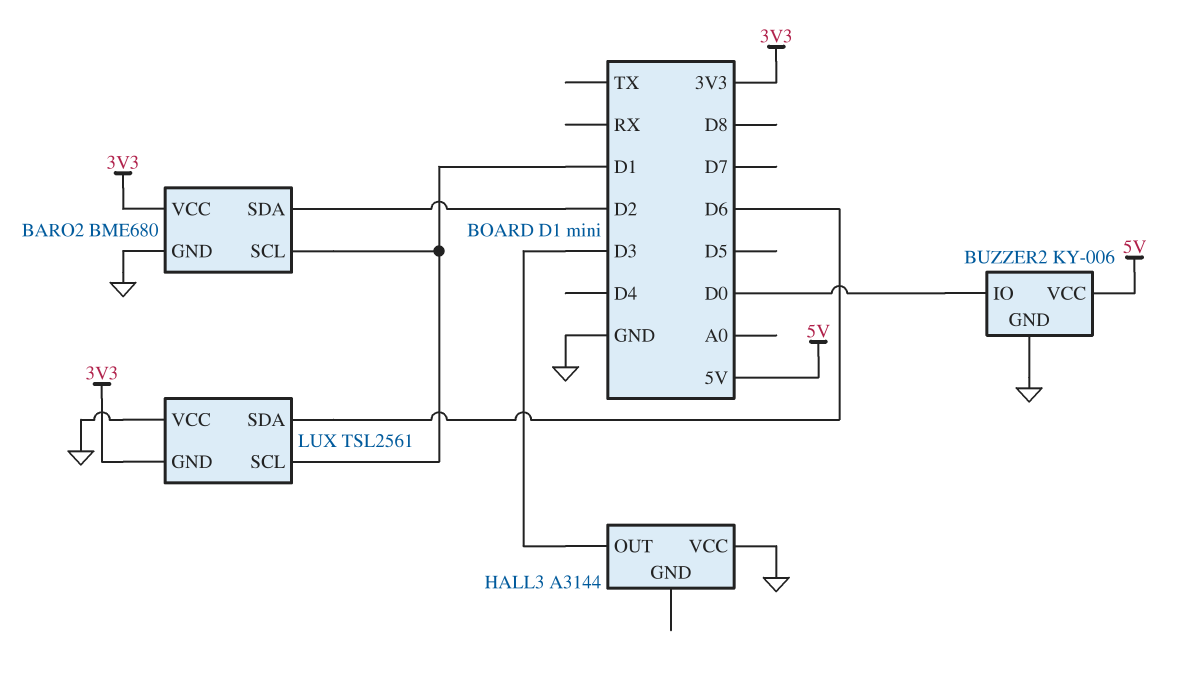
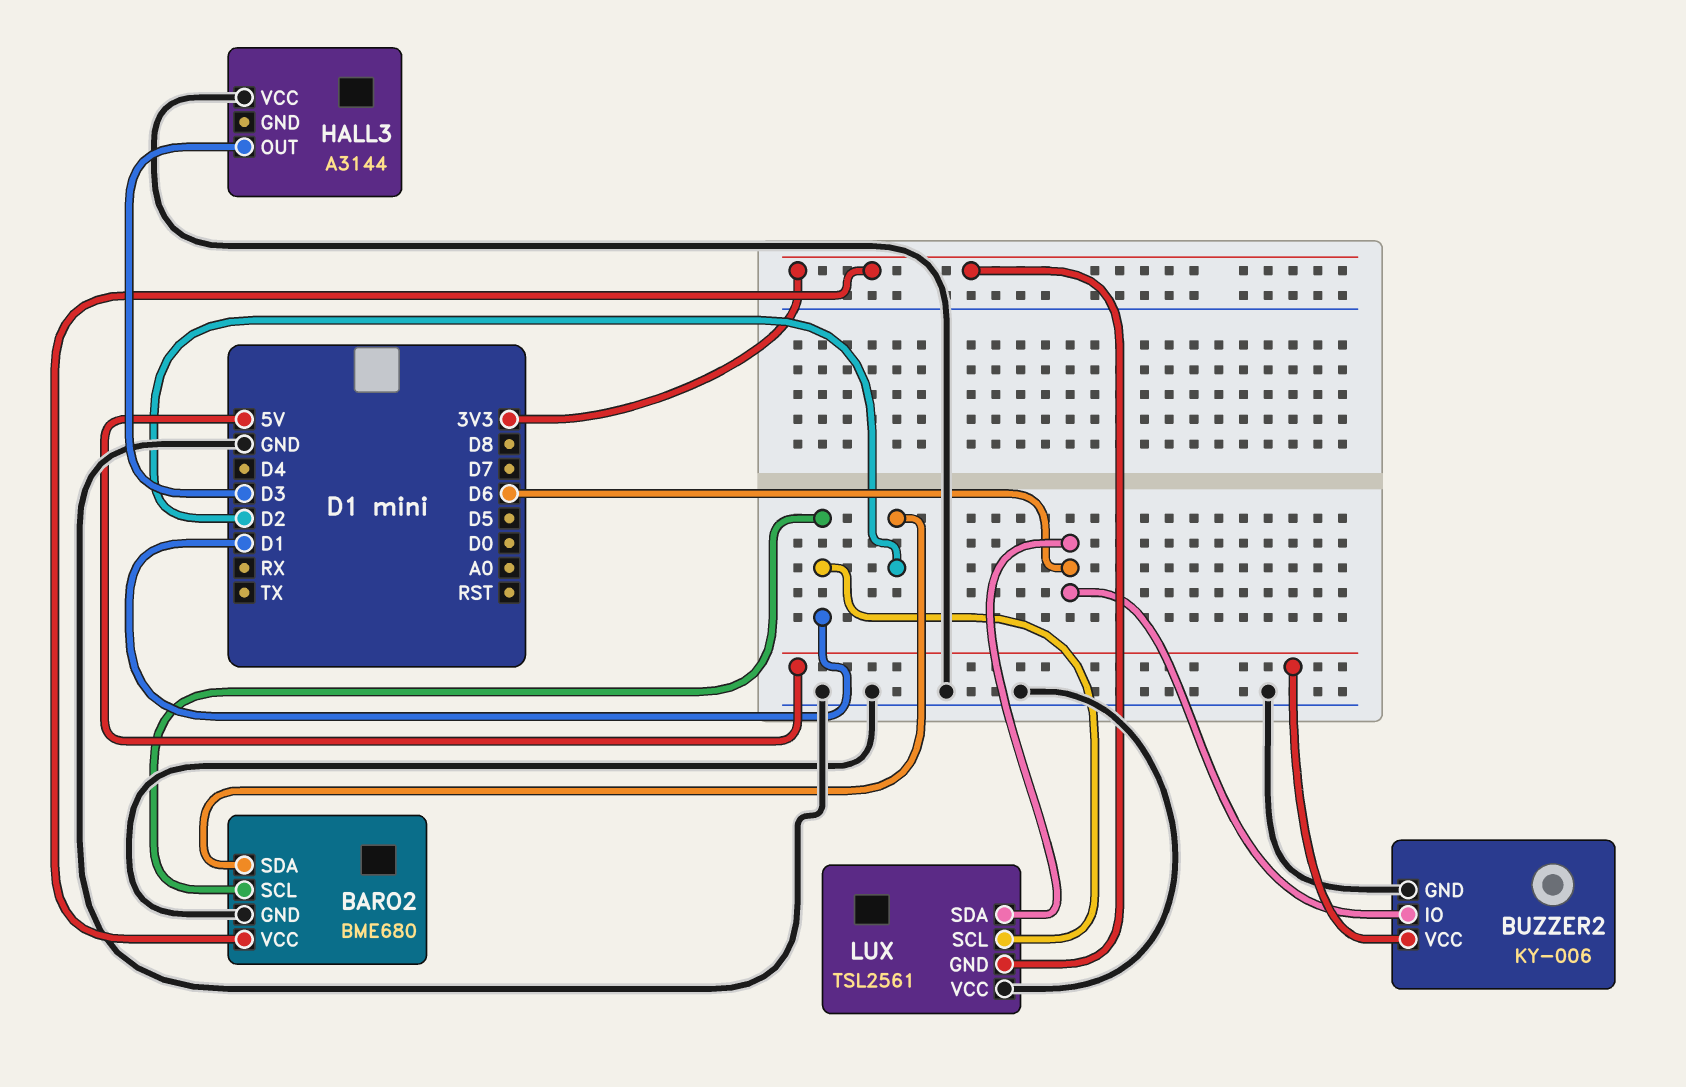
BUZZER2 pin IO: D0 -> D6

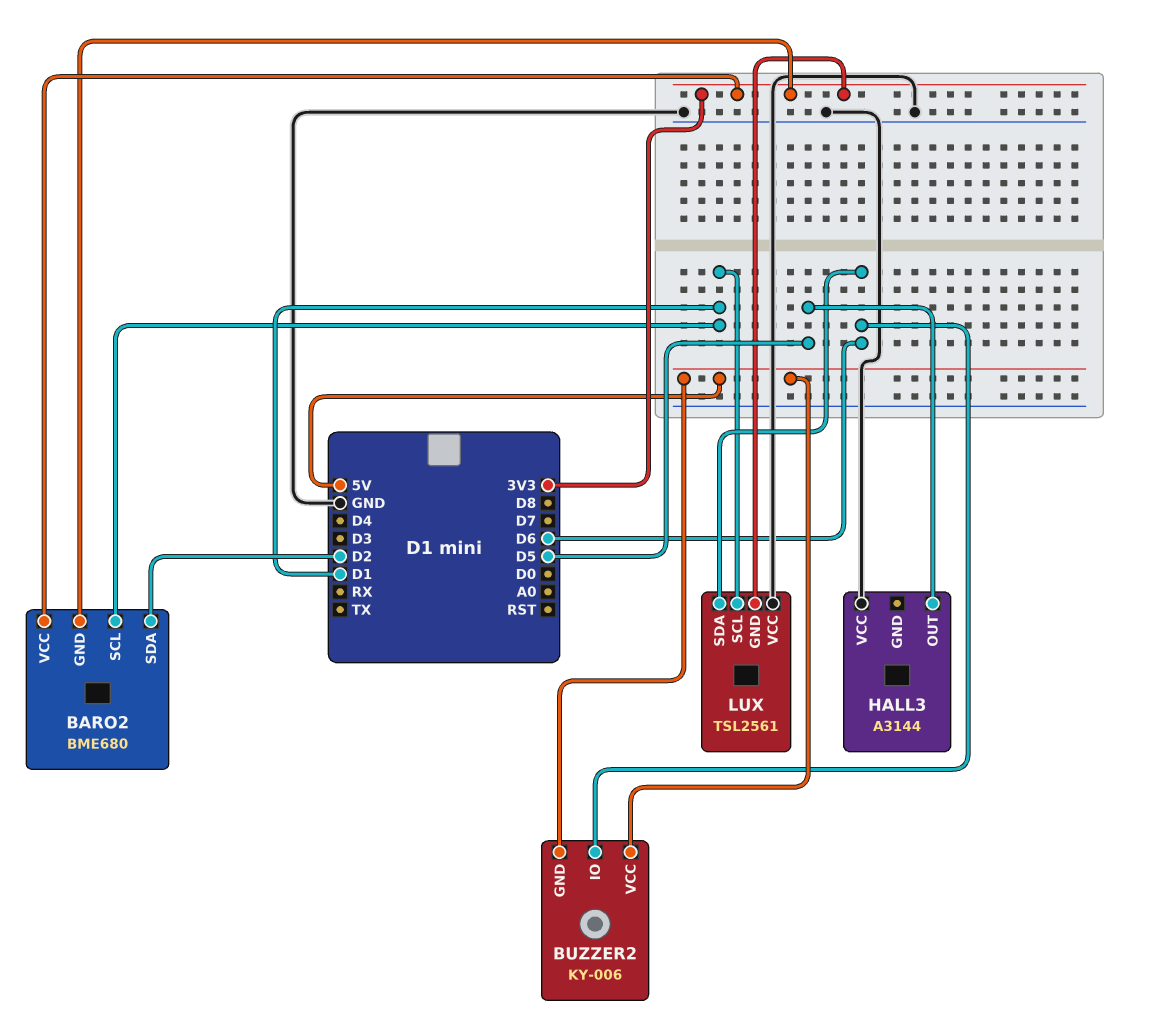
BARO2 pin GND: GND -> 3V3
BUZZER2 pin GND: GND -> 5V
HALL3 pin OUT: D3 -> D5

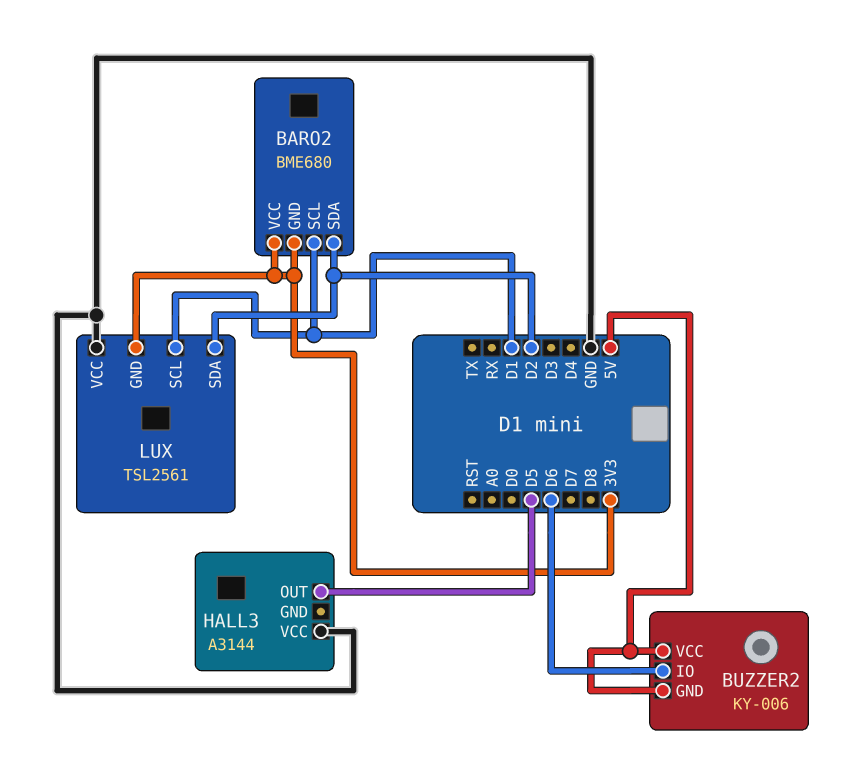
LUX pin SDA: D6 -> D2

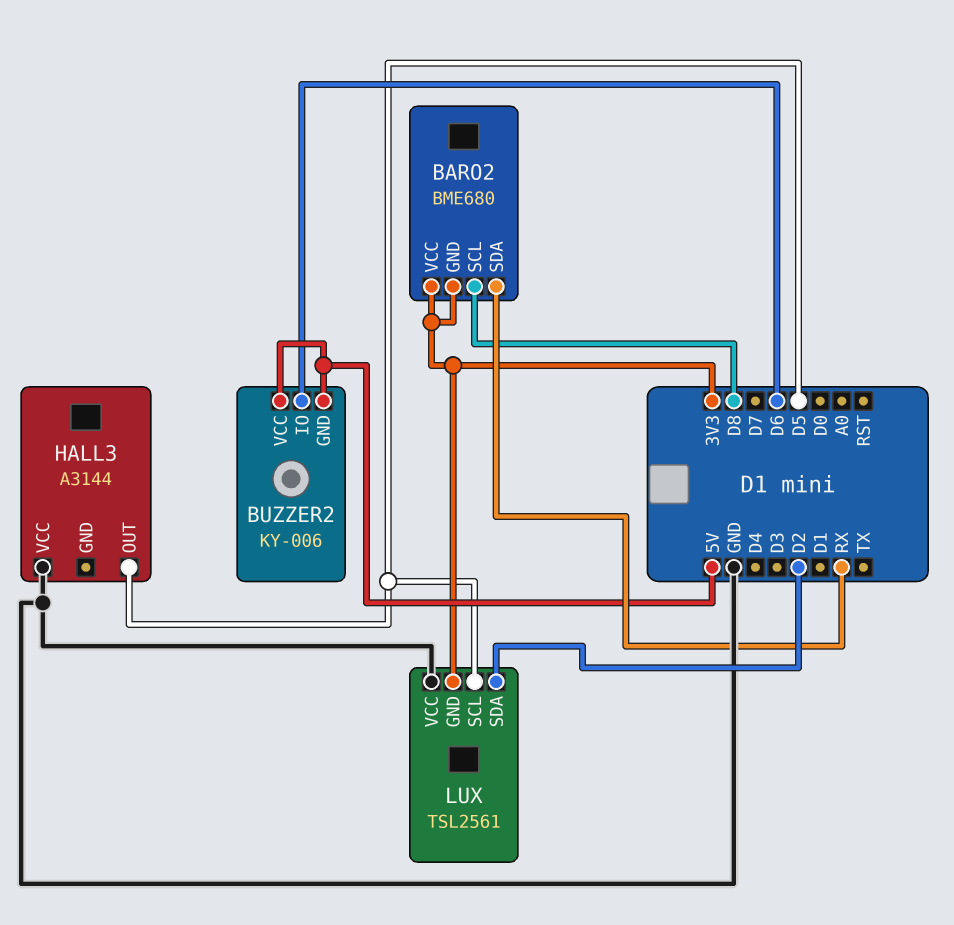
BARO2 pin SCL: D1 -> D8
BARO2 pin SDA: D2 -> RX
LUX pin SCL: D1 -> D5

